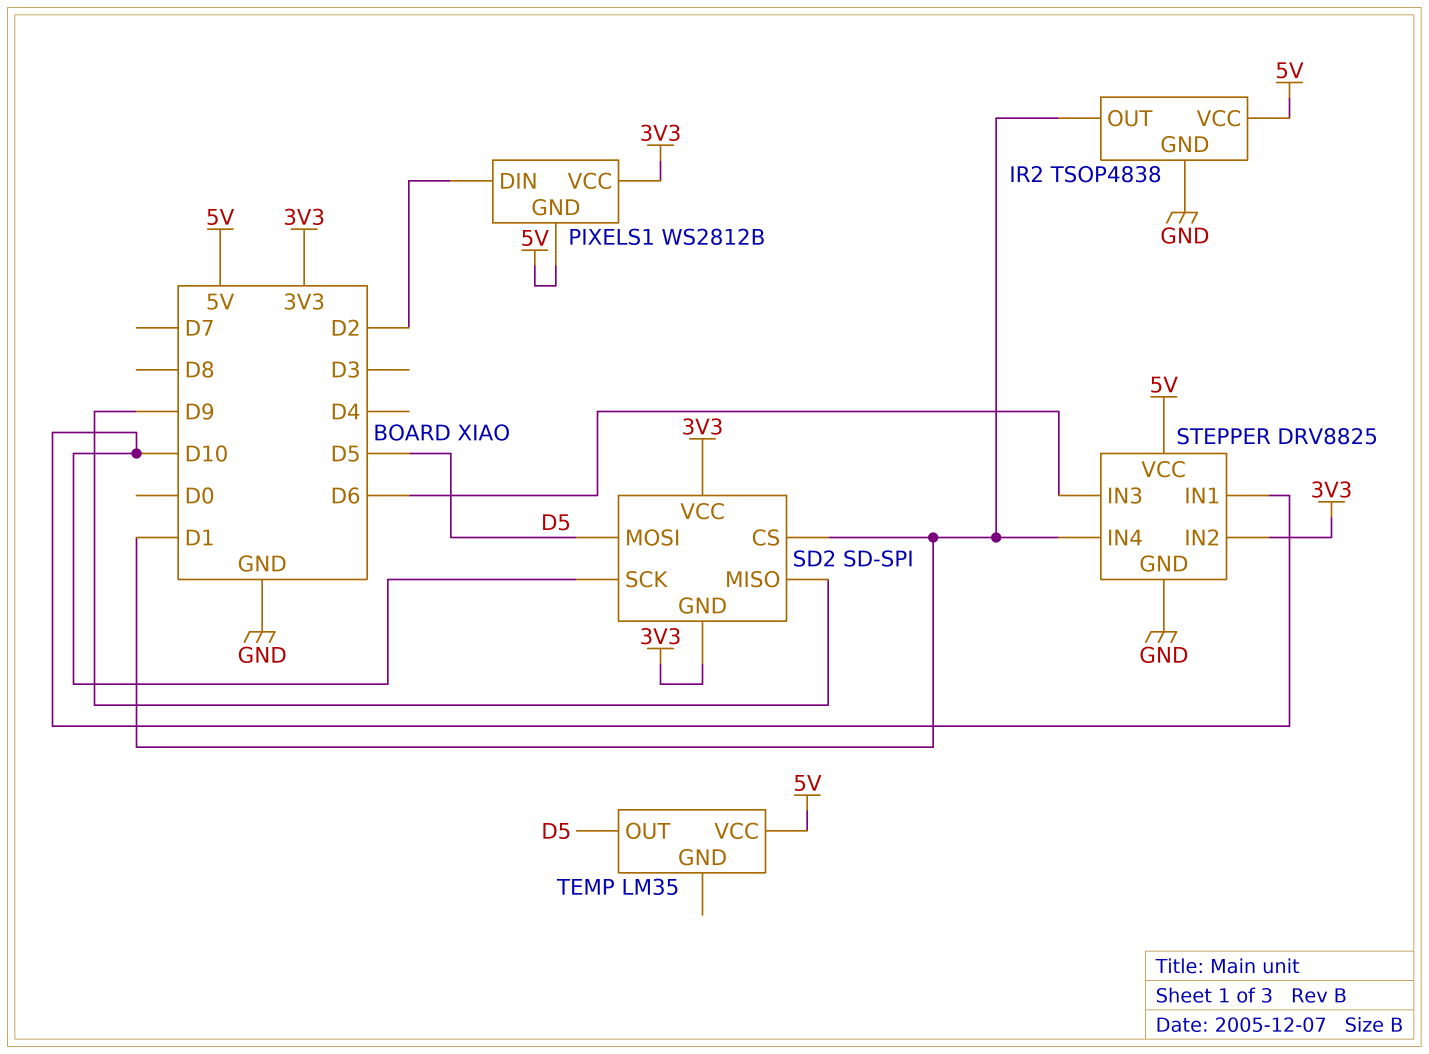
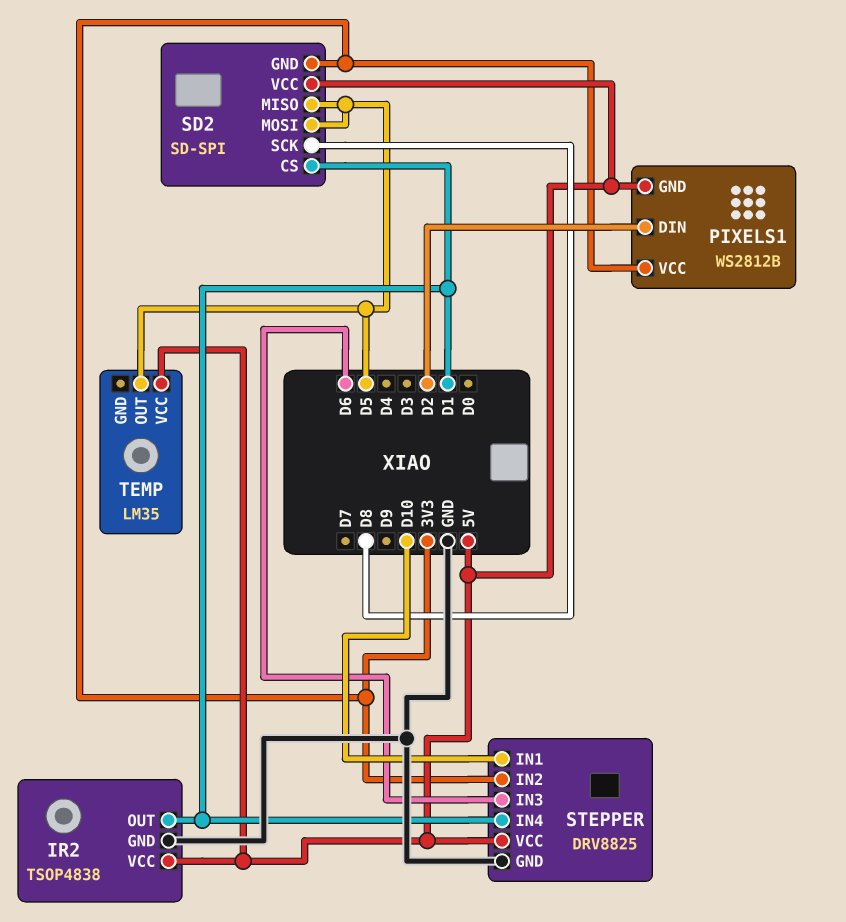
SD2 pin MISO: D9 -> D5
SD2 pin SCK: D10 -> D8
SD2 pin VCC: 3V3 -> 5V

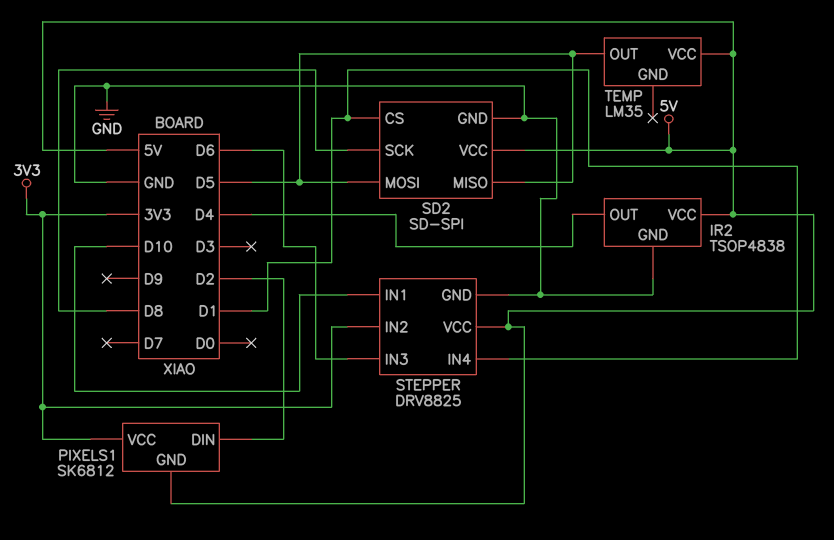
IR2 pin OUT: D1 -> D4
PIXELS1: WS2812B -> SK6812
SD2 pin GND: 3V3 -> GND

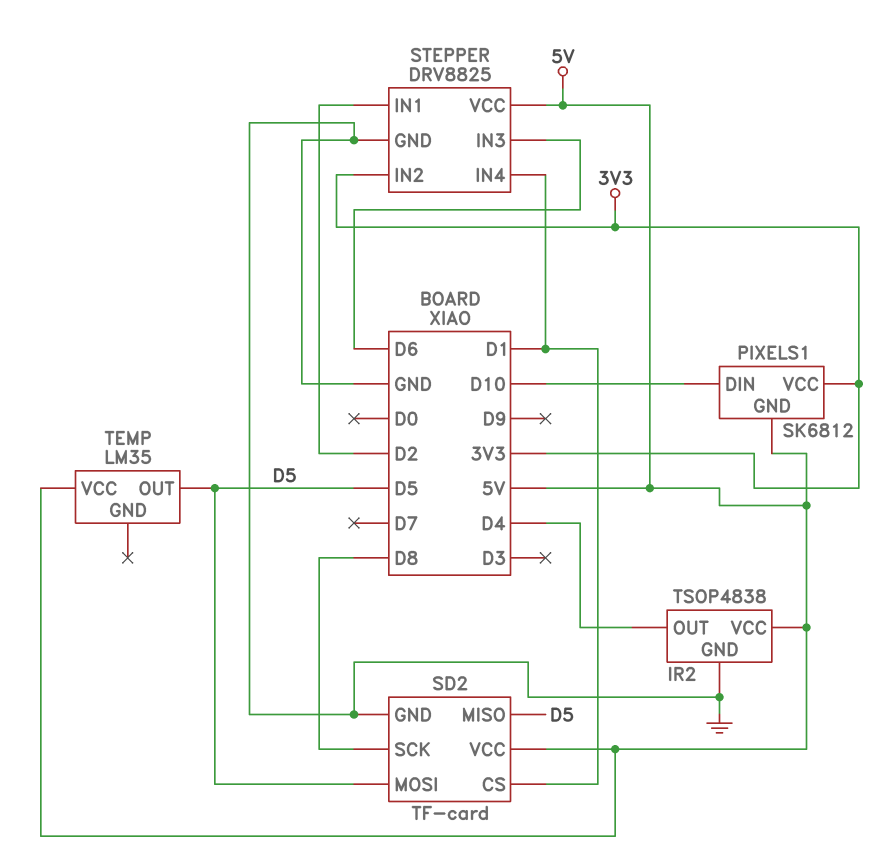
PIXELS1 pin DIN: D2 -> D10
SD2: SD-SPI -> TF-card
STEPPER pin IN1: D10 -> D2

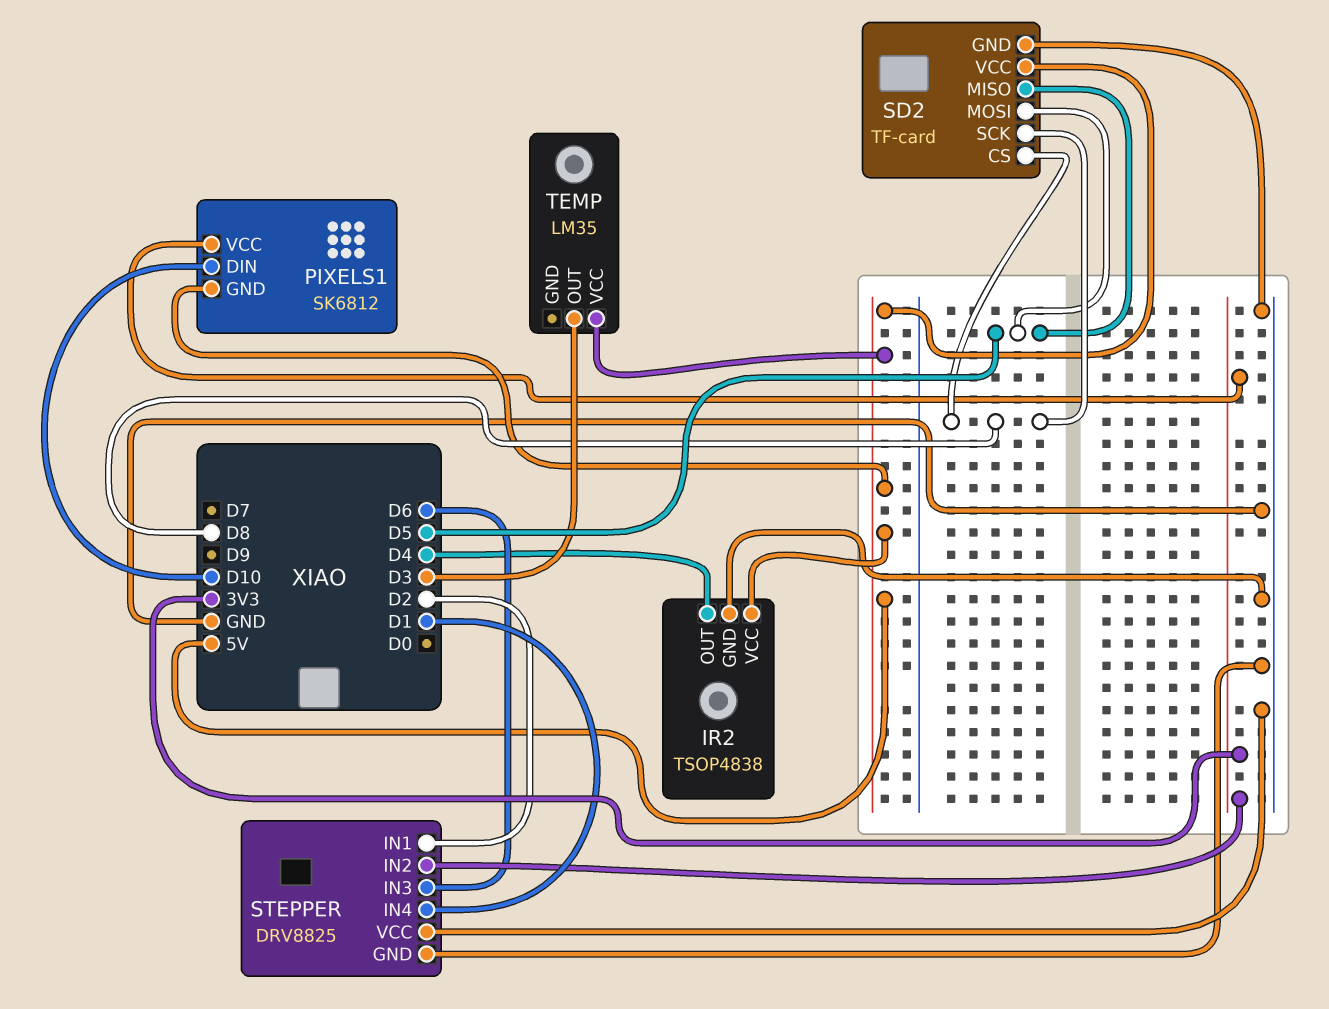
SD2 pin CS: D1 -> D8
STEPPER pin VCC: 5V -> GND
TEMP pin OUT: D5 -> D3

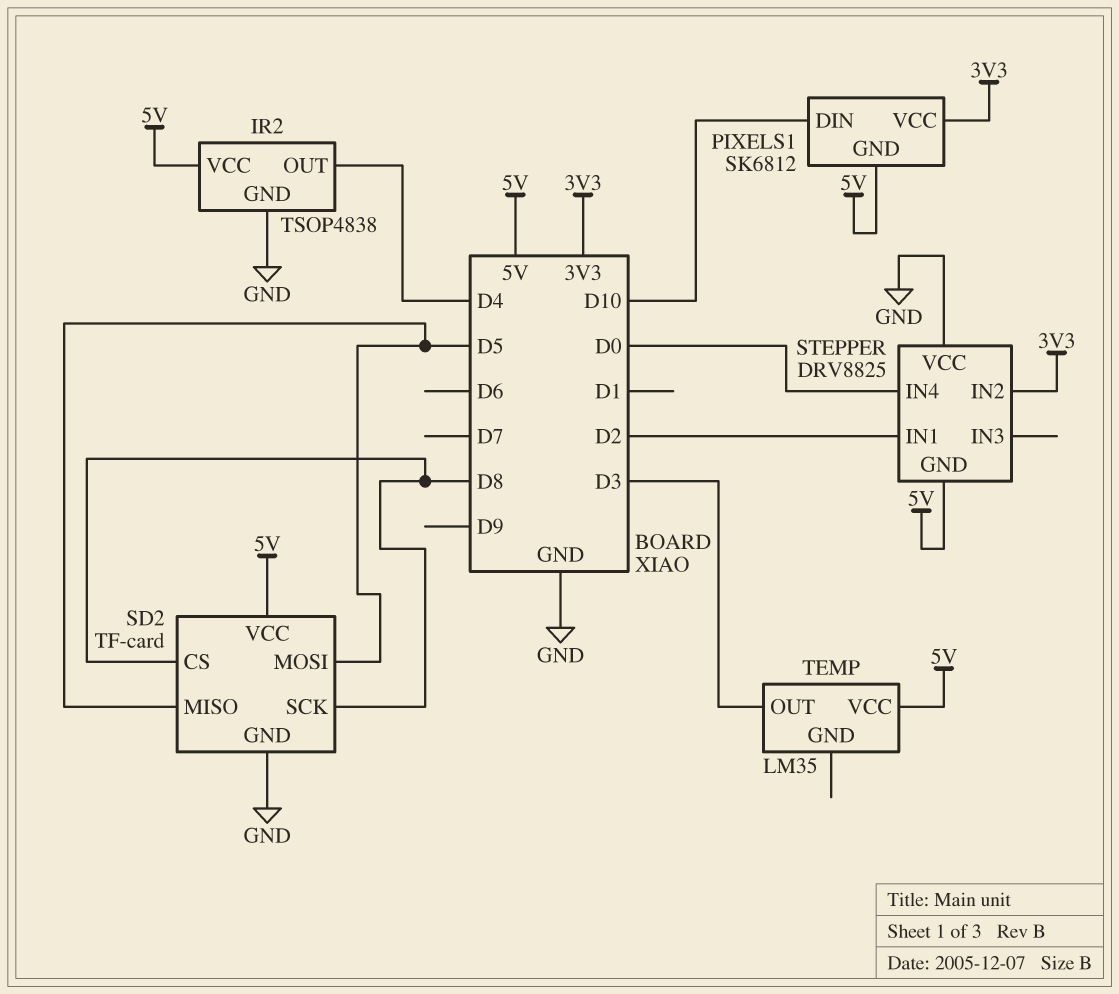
STEPPER pin GND: GND -> 5V
STEPPER pin IN3: D6 -> none
STEPPER pin IN4: D1 -> D0

